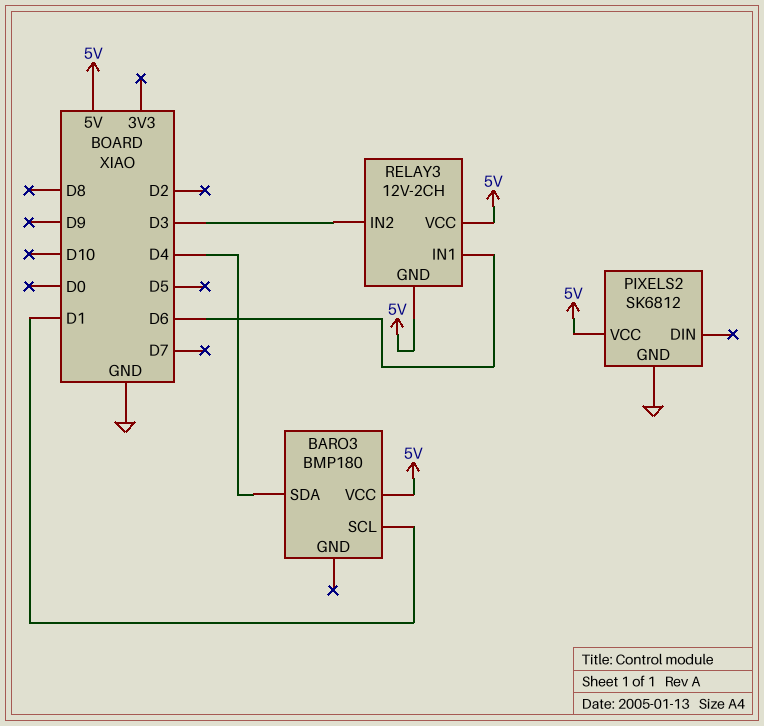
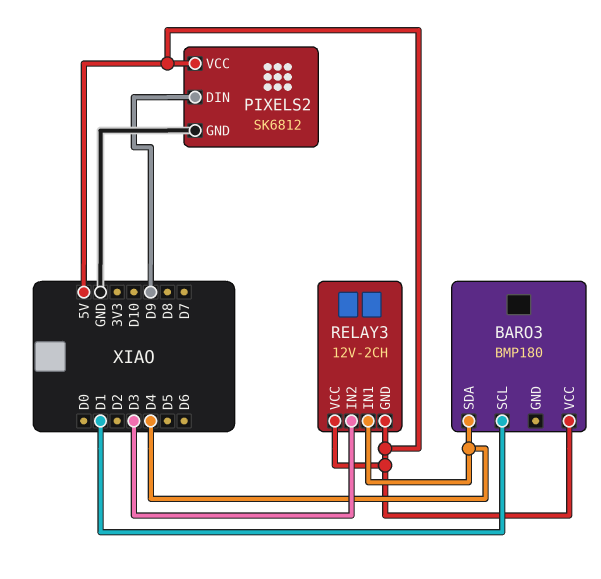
PIXELS2 pin DIN: none -> D9
RELAY3 pin IN1: D6 -> D4

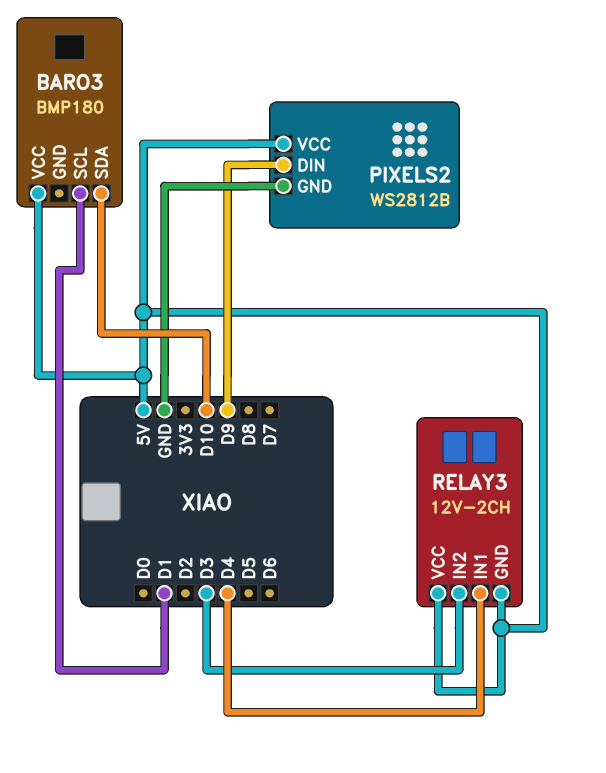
BARO3 pin SDA: D4 -> D10
PIXELS2: SK6812 -> WS2812B

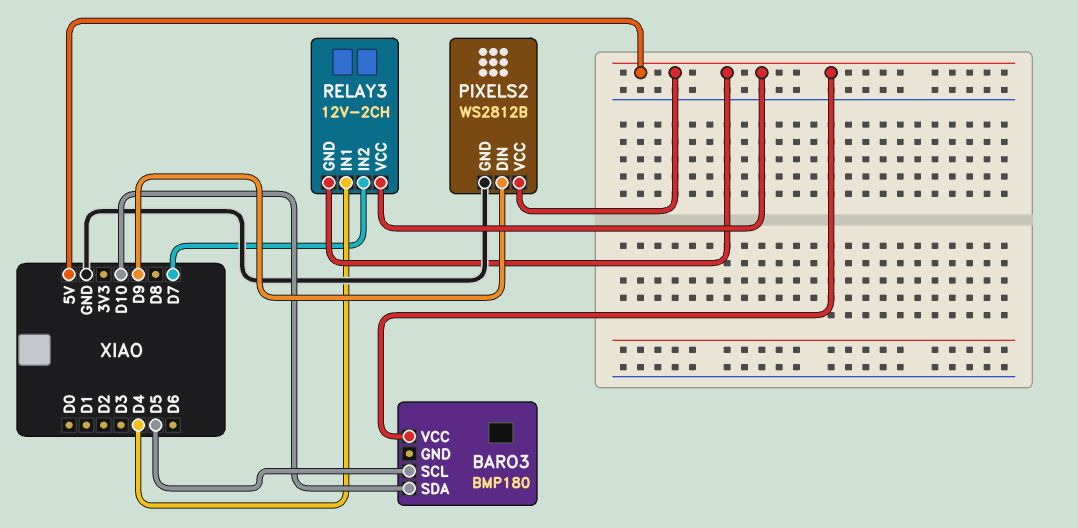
BARO3 pin SCL: D1 -> D5
RELAY3 pin IN2: D3 -> D7

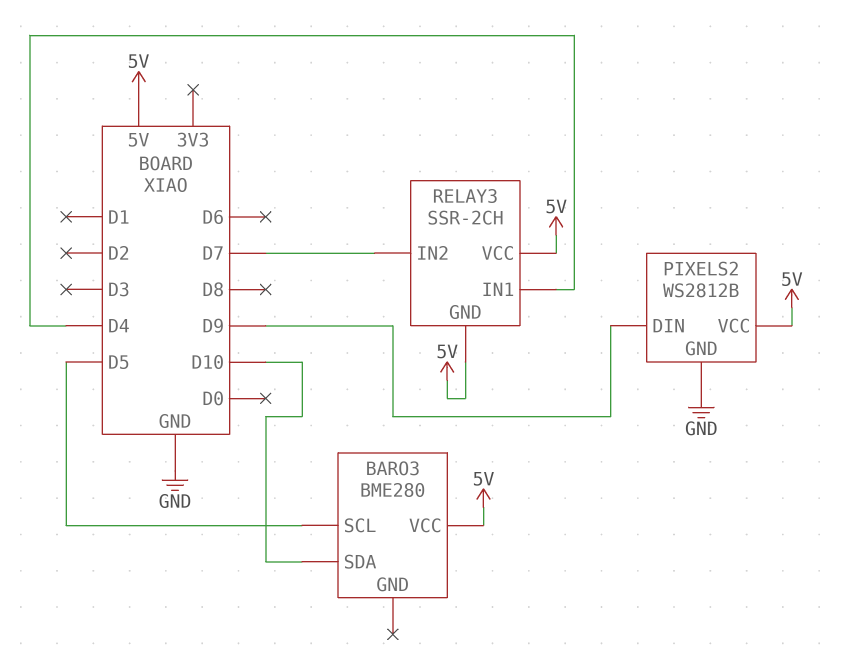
BARO3: BMP180 -> BME280
RELAY3: 12V-2CH -> SSR-2CH

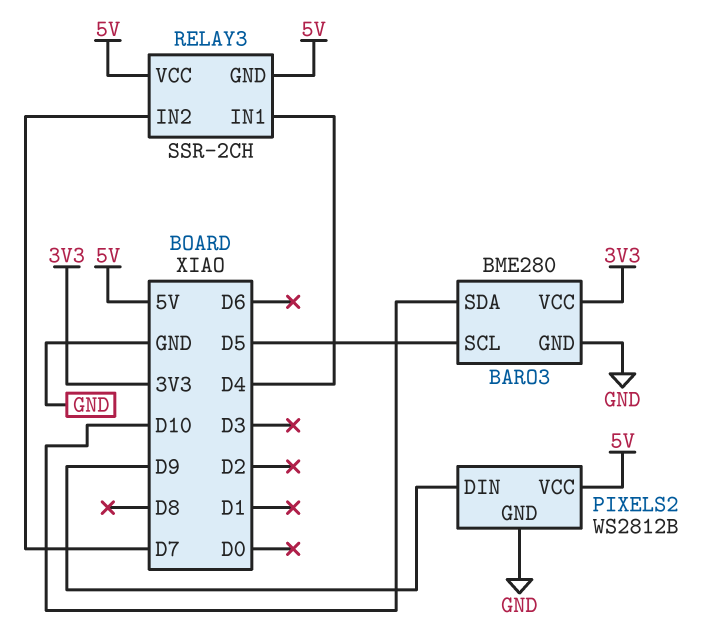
BARO3 pin GND: none -> GND
BARO3 pin VCC: 5V -> 3V3

